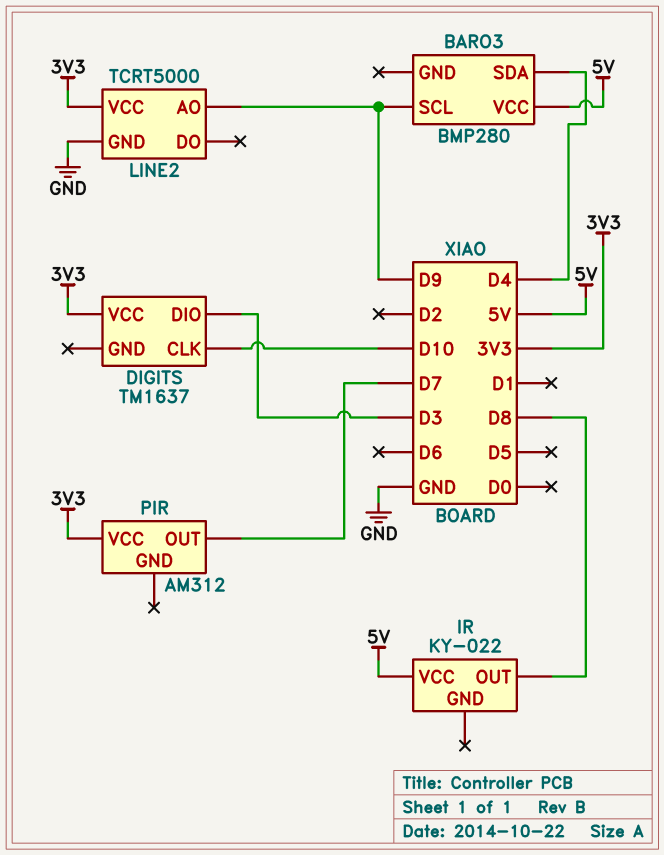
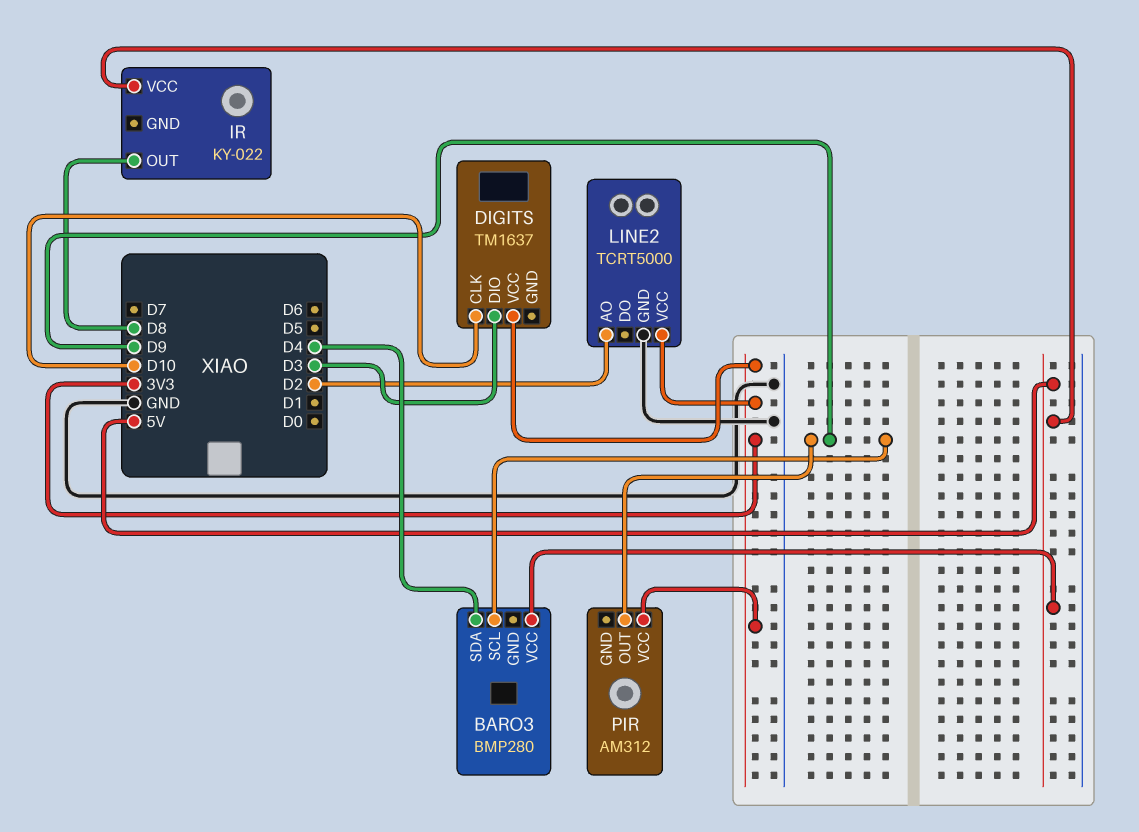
LINE2 pin AO: D9 -> D2
PIR pin OUT: D7 -> D9

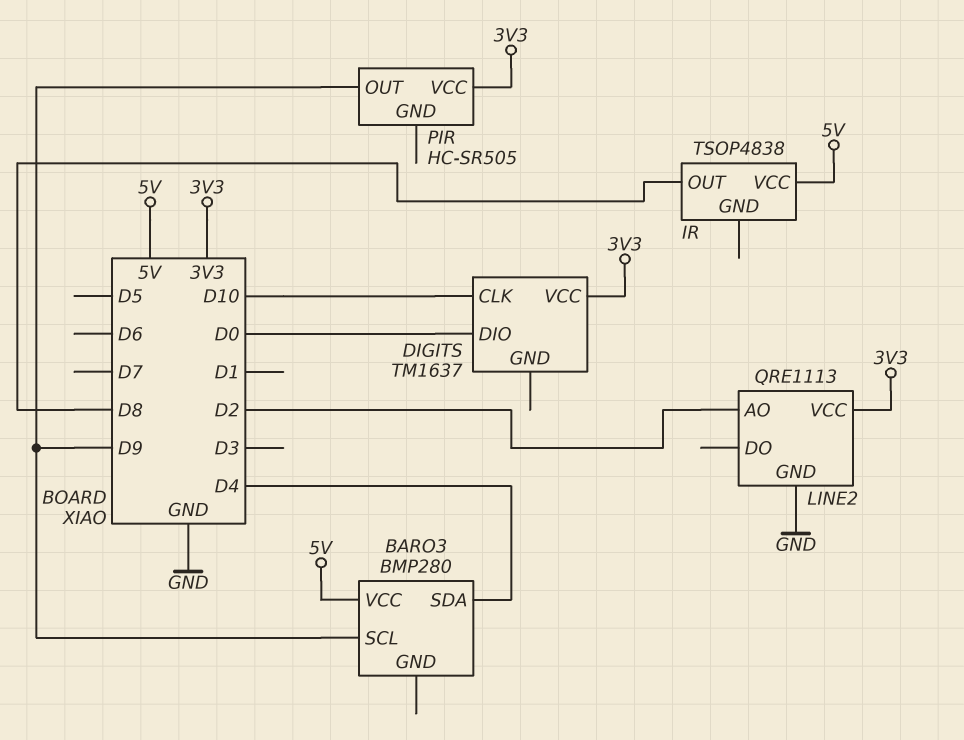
DIGITS pin DIO: D3 -> D0
IR: KY-022 -> TSOP4838
LINE2: TCRT5000 -> QRE1113
PIR: AM312 -> HC-SR505

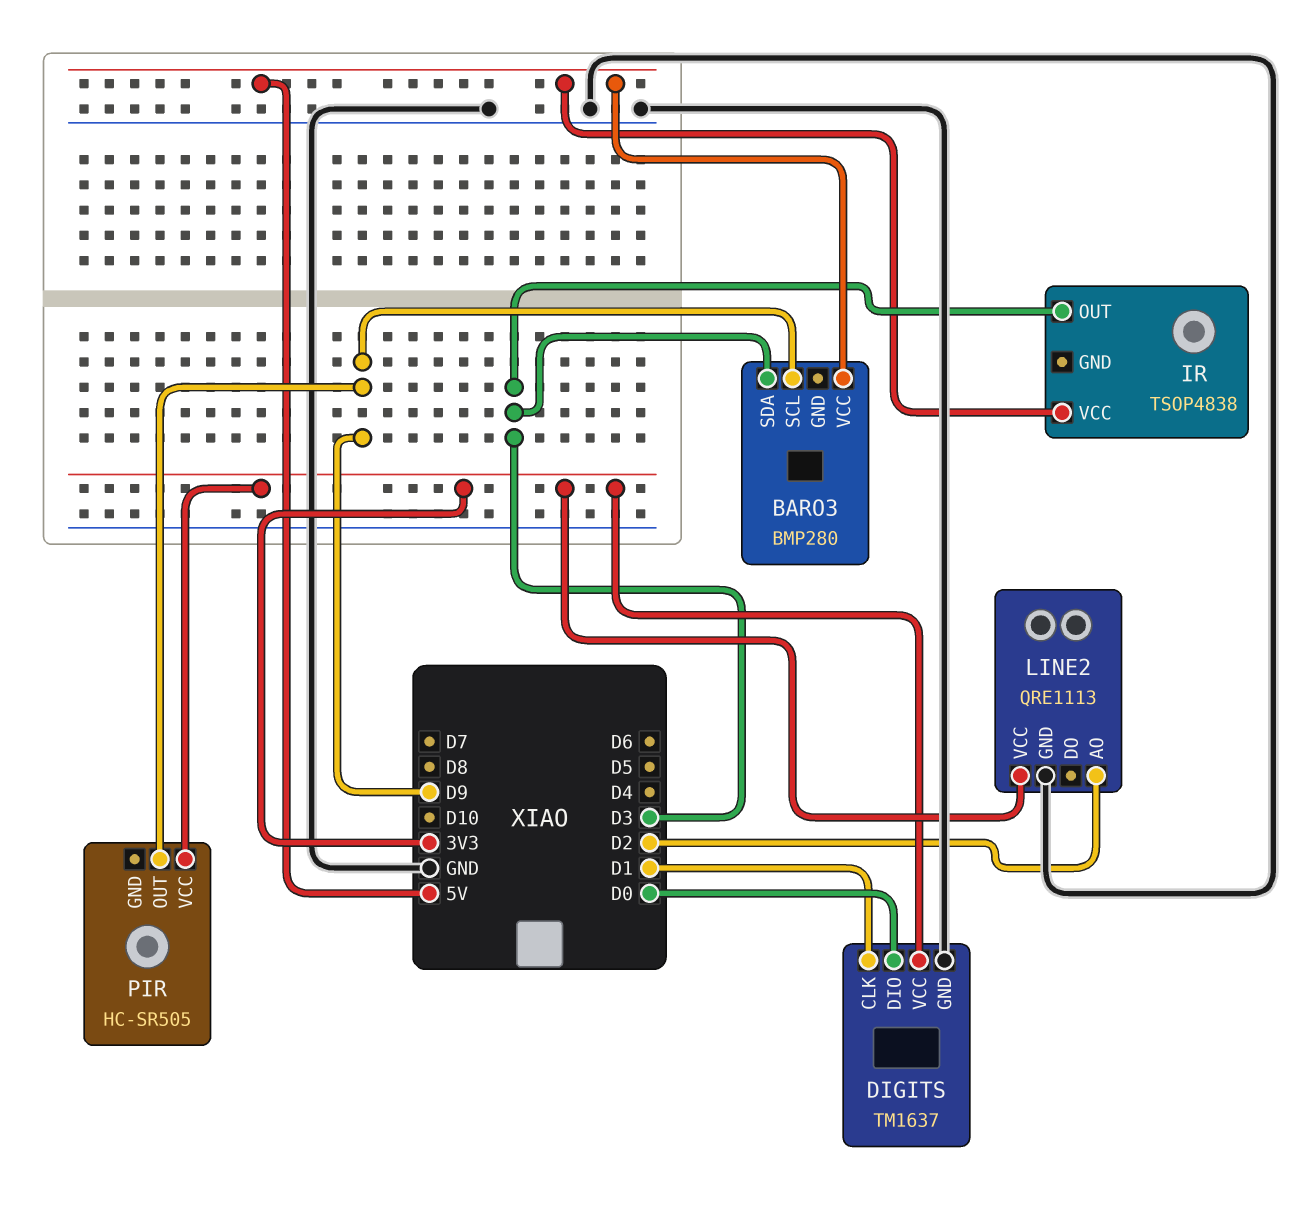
BARO3 pin SDA: D4 -> D3
DIGITS pin CLK: D10 -> D1
DIGITS pin GND: none -> GND
IR pin OUT: D8 -> D3

